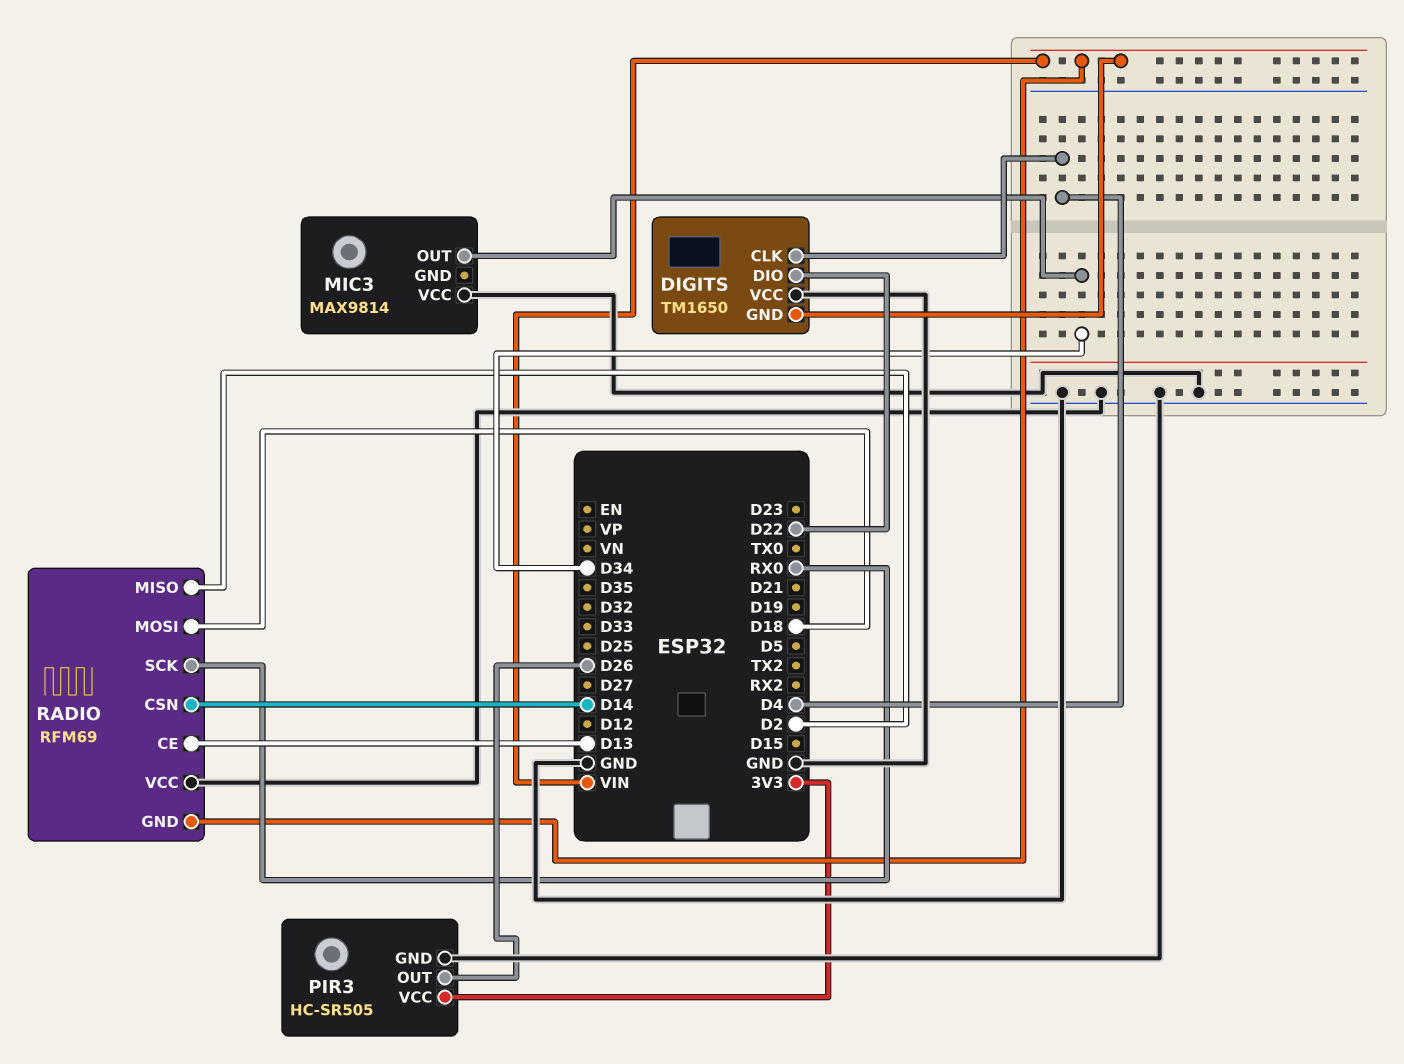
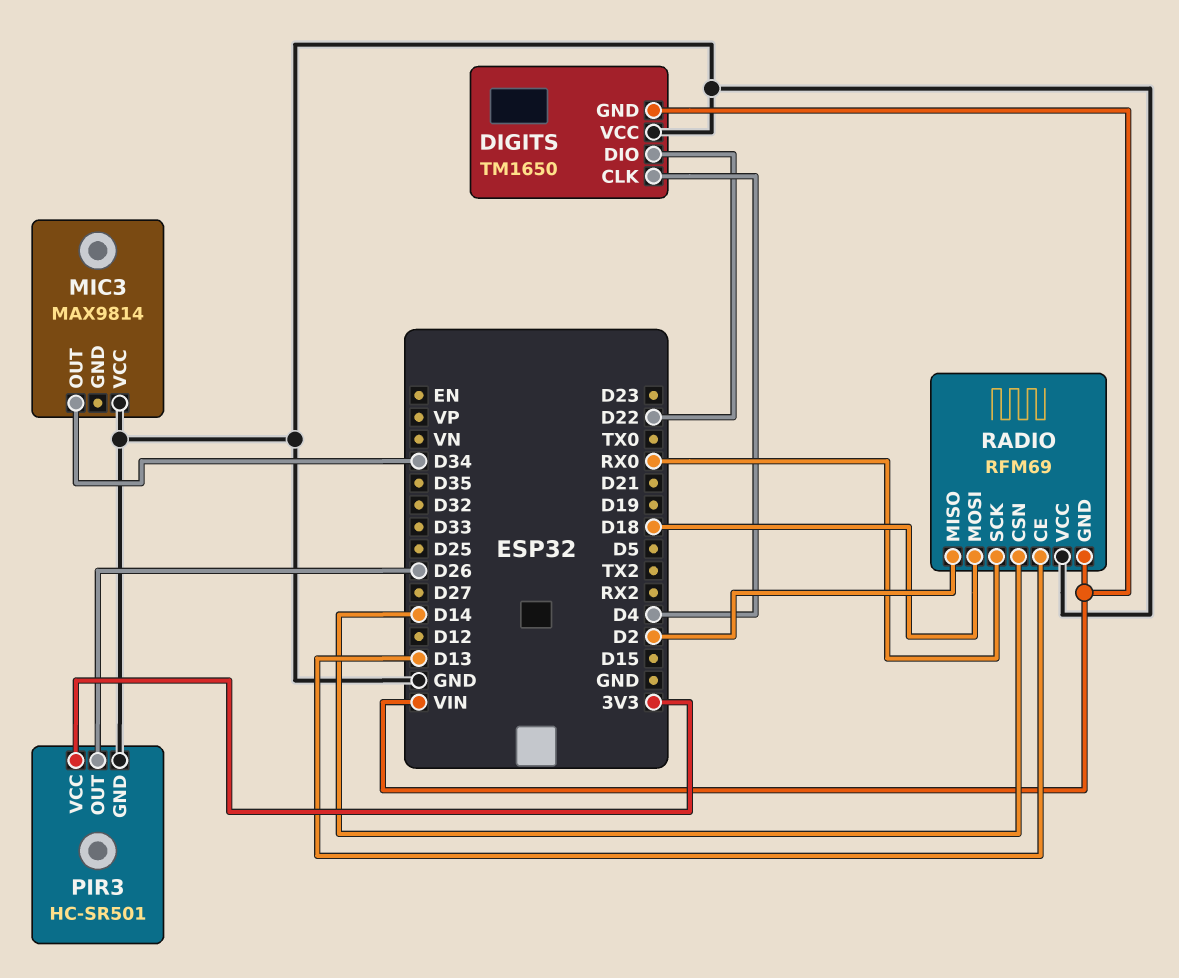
PIR3: HC-SR505 -> HC-SR501

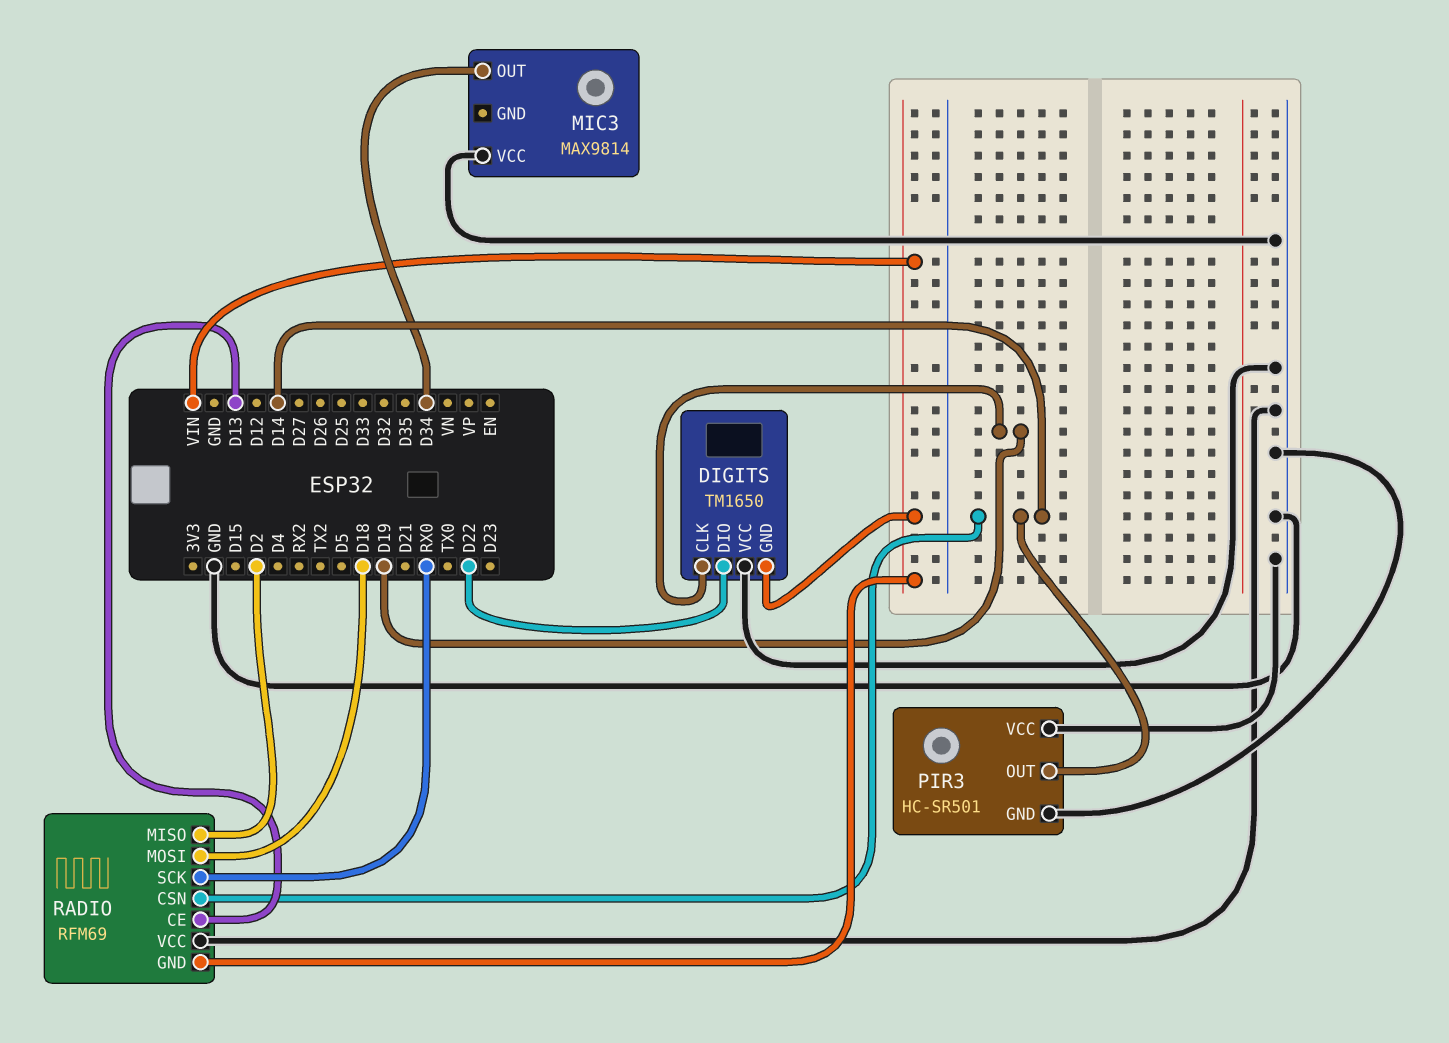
DIGITS pin CLK: D4 -> D19
PIR3 pin OUT: D26 -> D14
PIR3 pin VCC: 3V3 -> GND

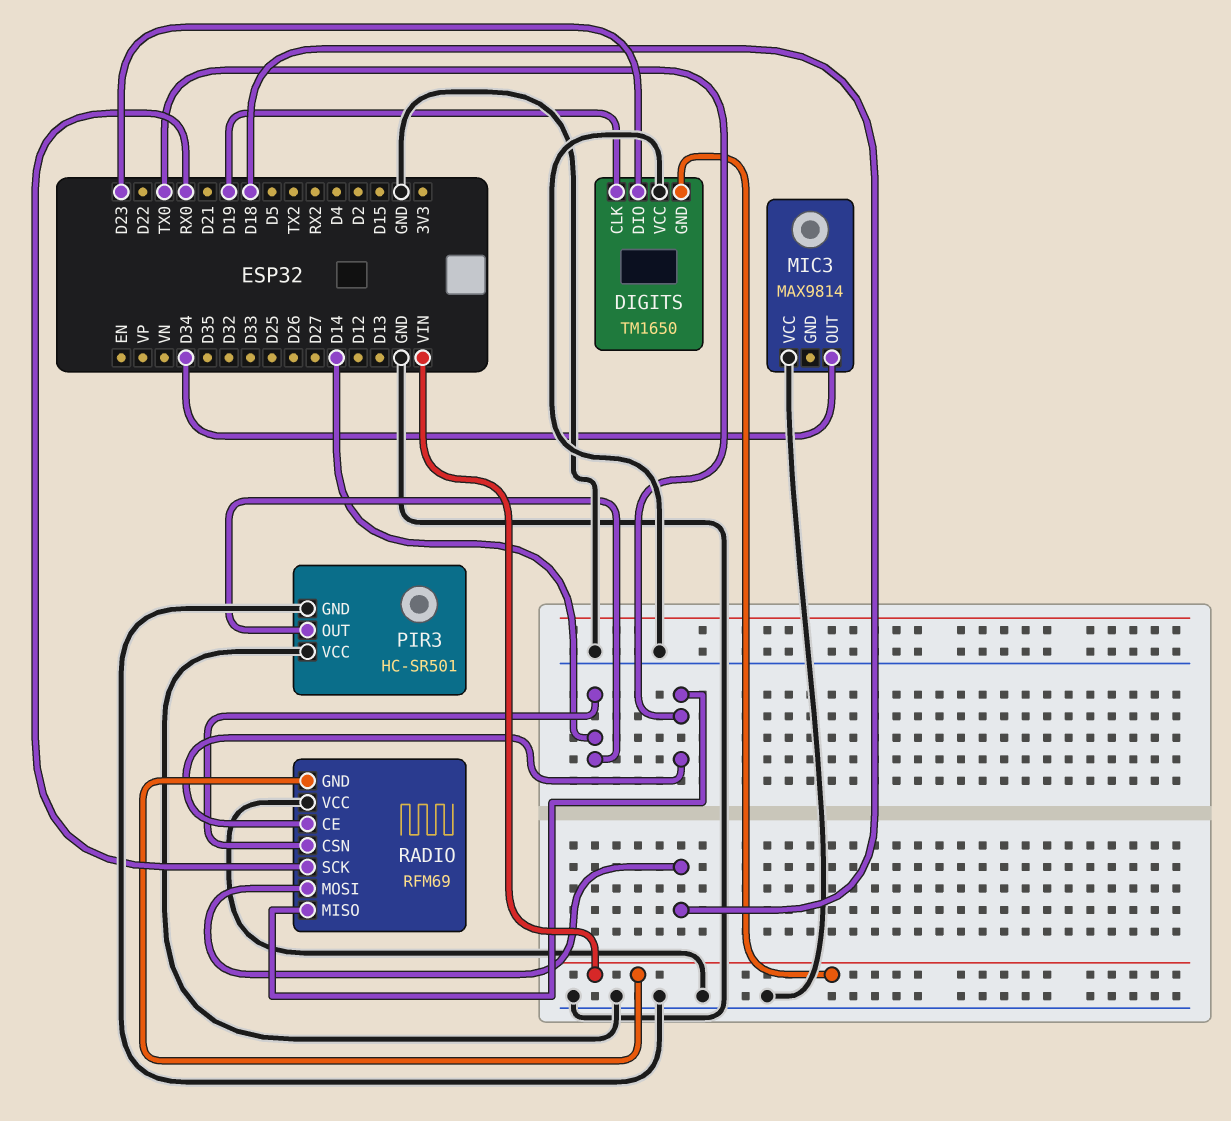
DIGITS pin DIO: D22 -> D23
RADIO pin CE: D13 -> TX0
RADIO pin MISO: D2 -> TX0

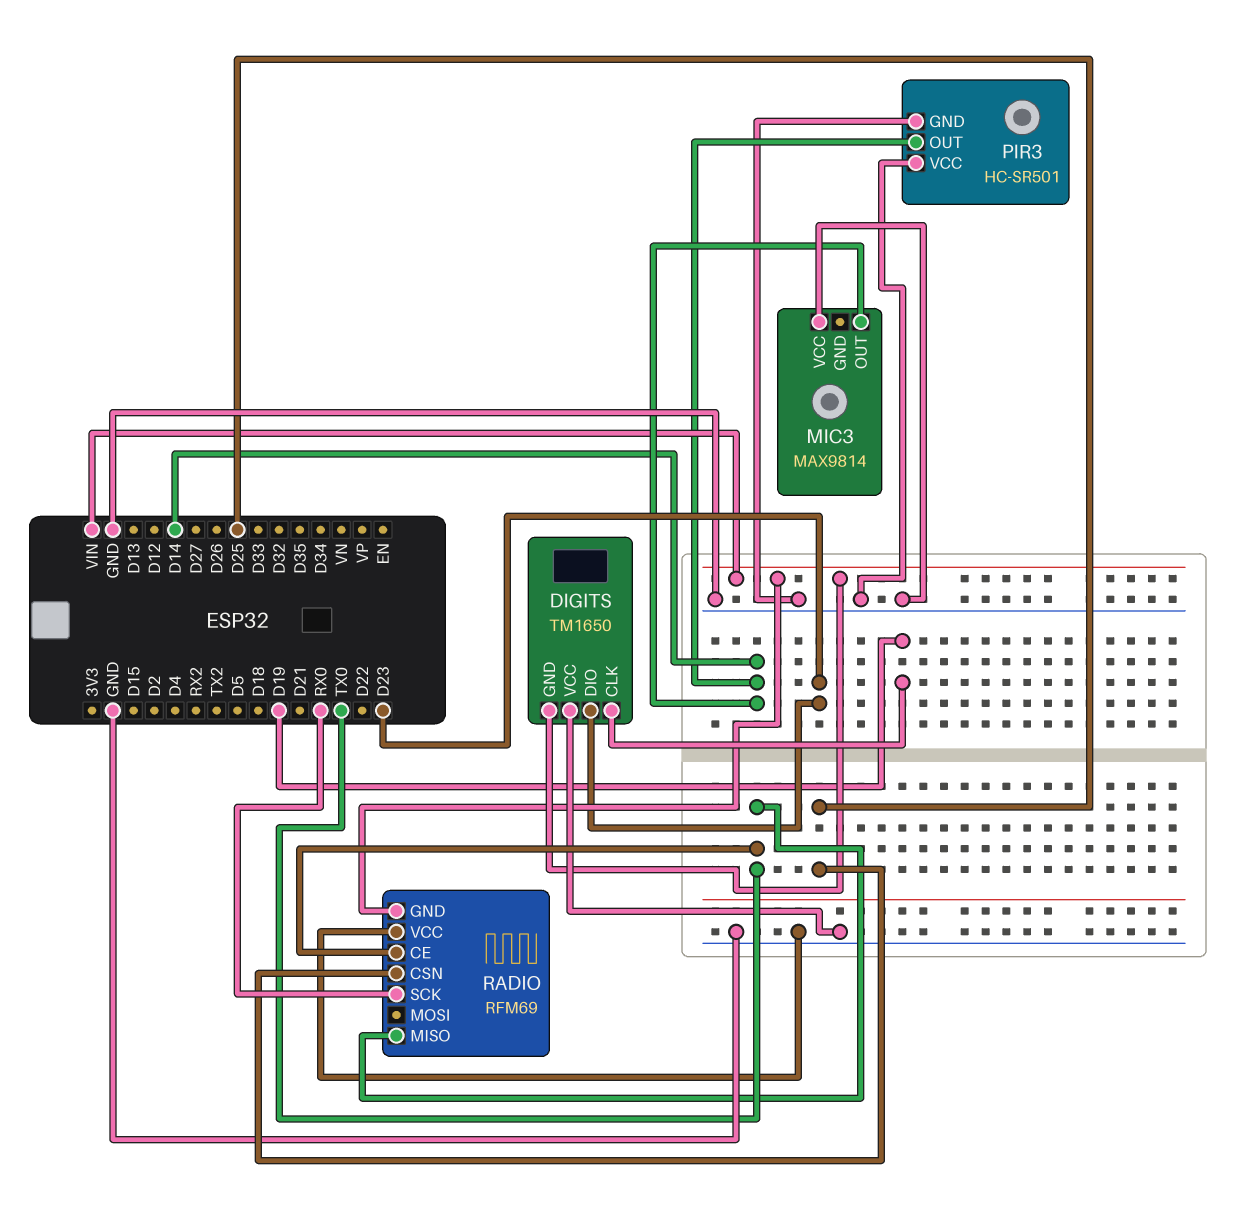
MIC3 pin OUT: D34 -> D14
RADIO pin CSN: D14 -> D25
RADIO pin MOSI: D18 -> none

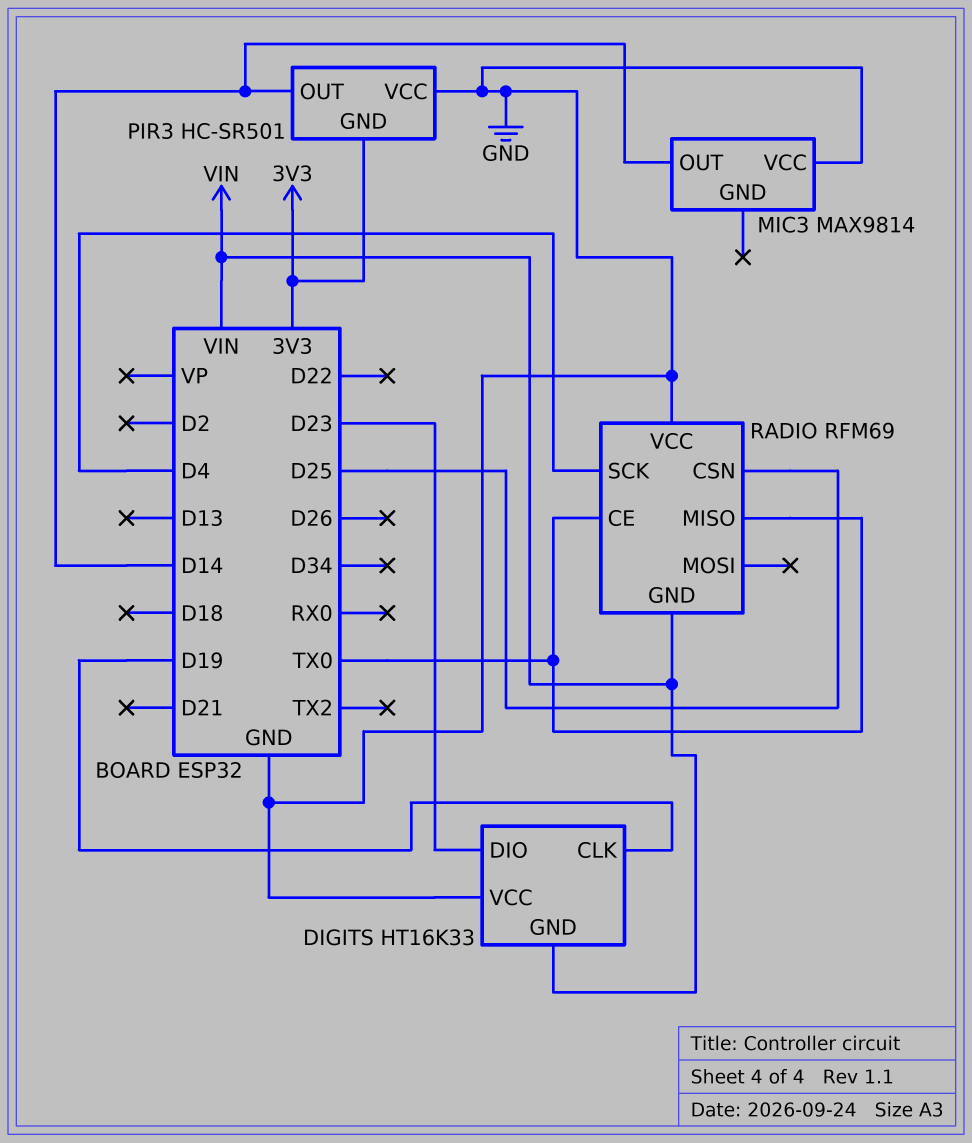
DIGITS: TM1650 -> HT16K33
PIR3 pin GND: GND -> 3V3
RADIO pin SCK: RX0 -> D4

